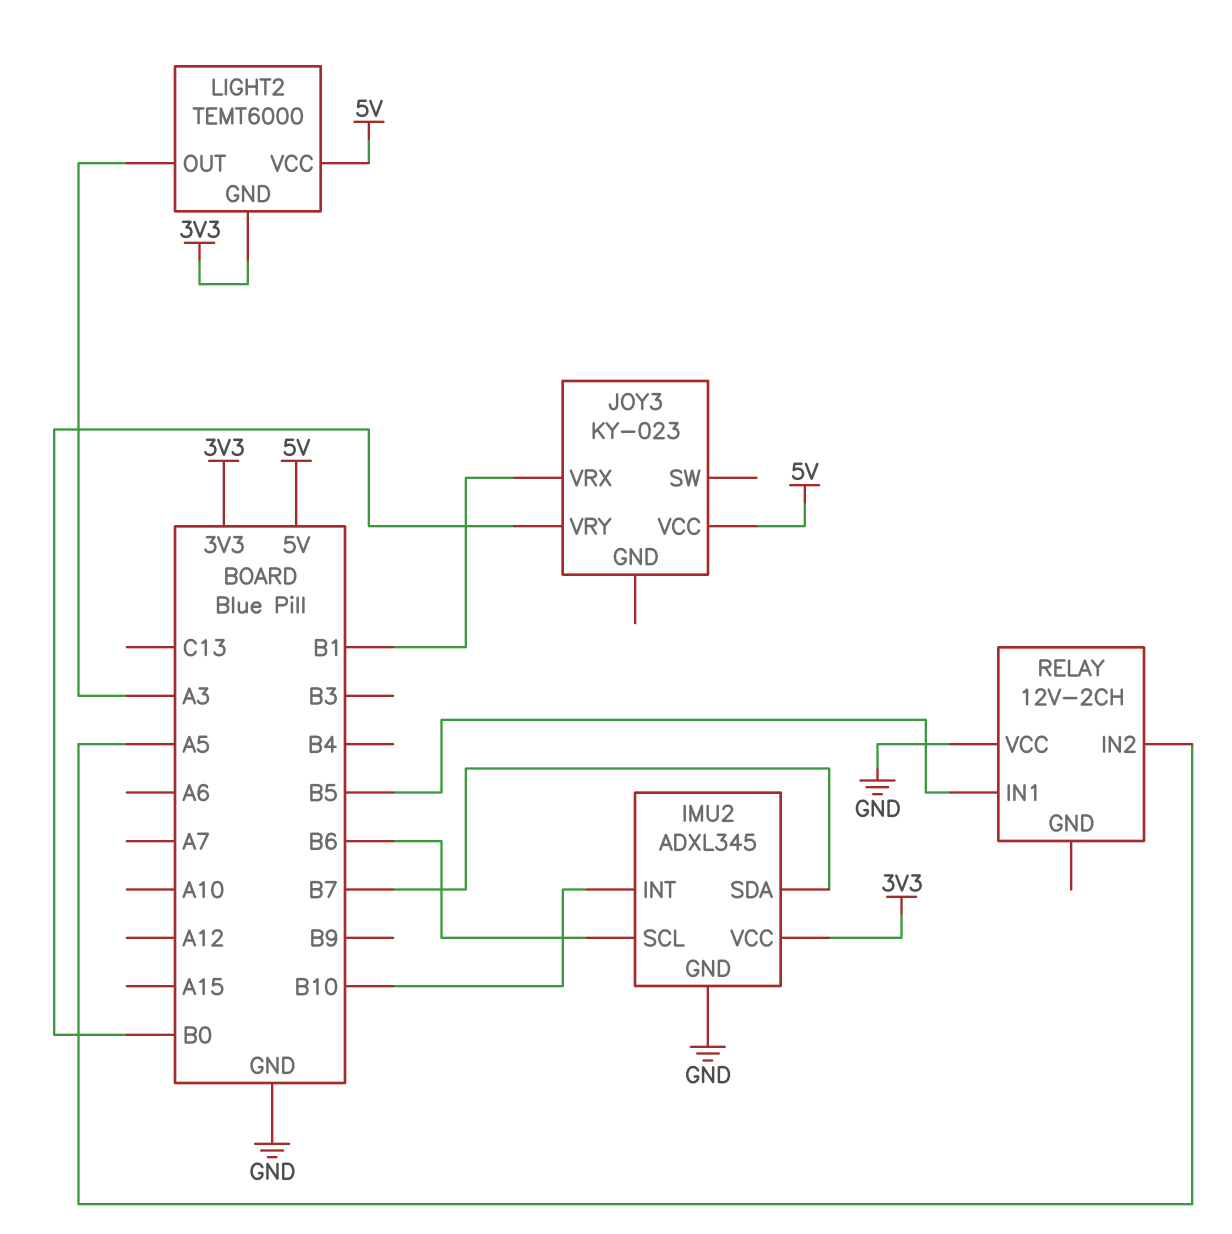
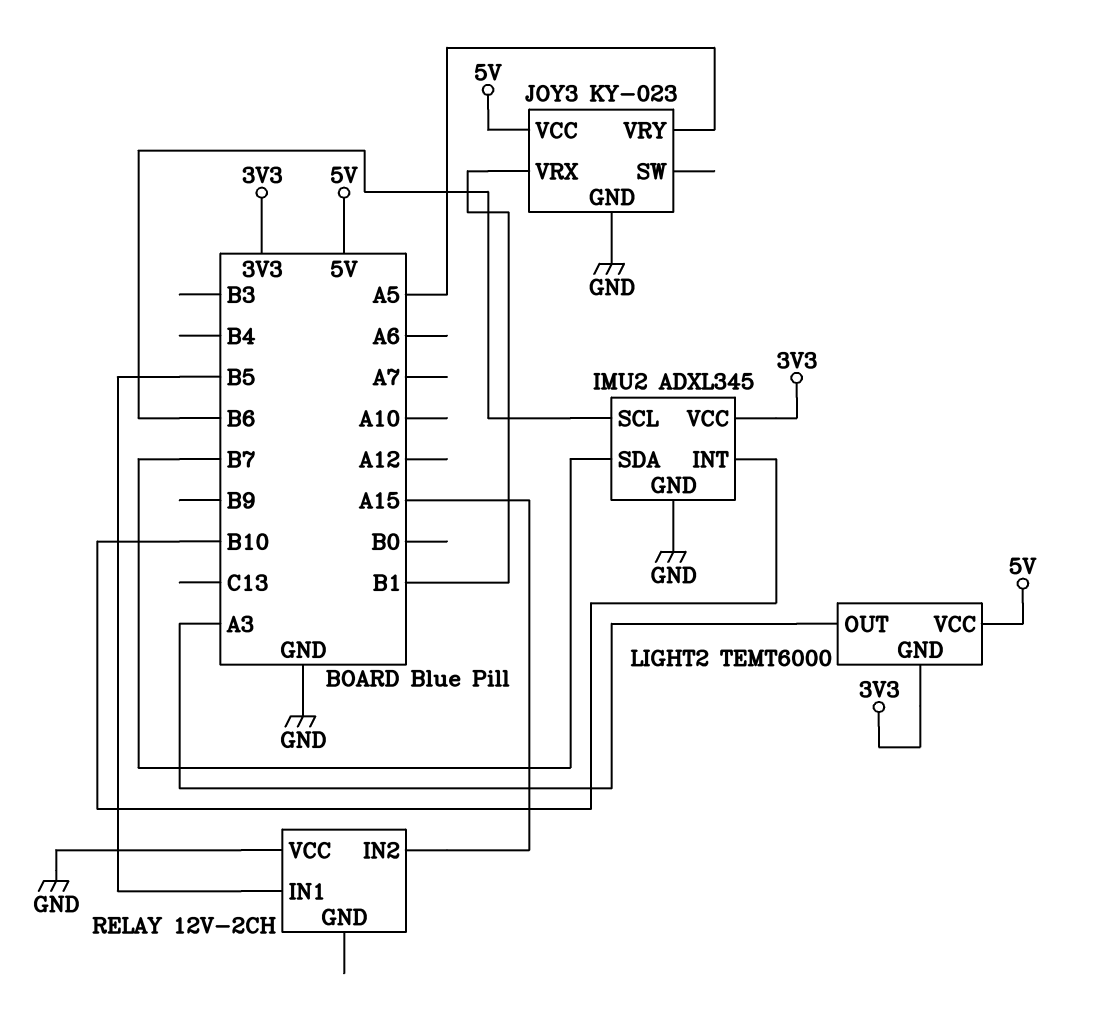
JOY3 pin GND: none -> GND
JOY3 pin VRY: B0 -> A5
RELAY pin IN2: A5 -> A15

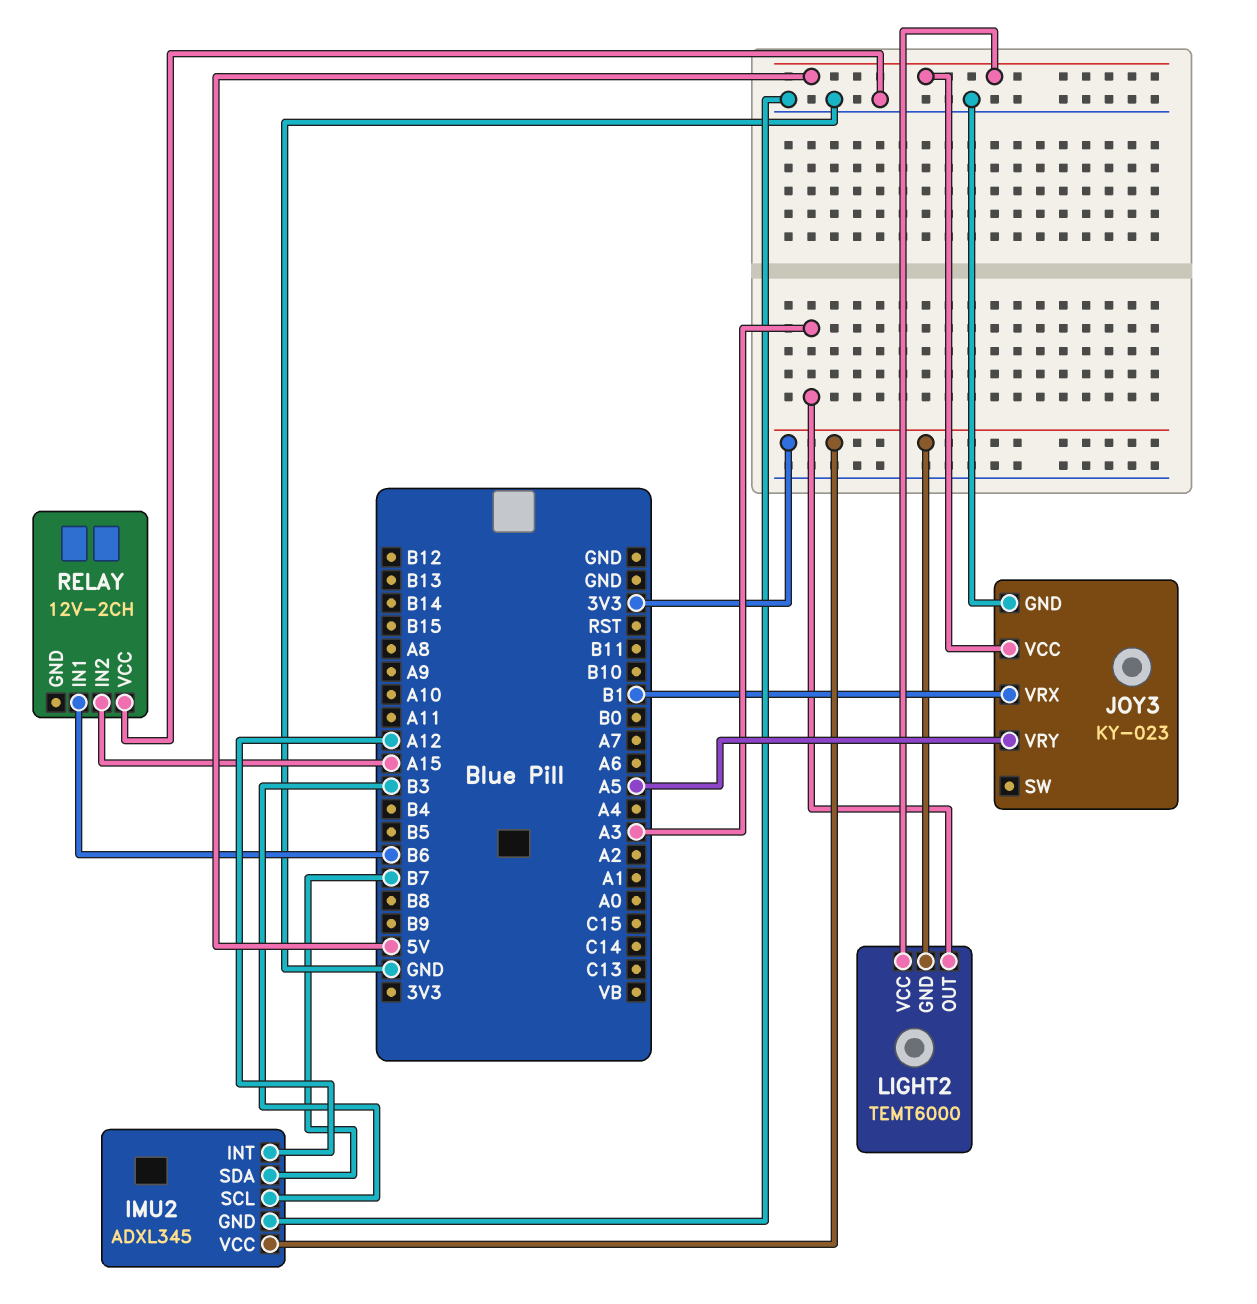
IMU2 pin INT: B10 -> A12
IMU2 pin SCL: B6 -> B3
RELAY pin IN1: B5 -> B6

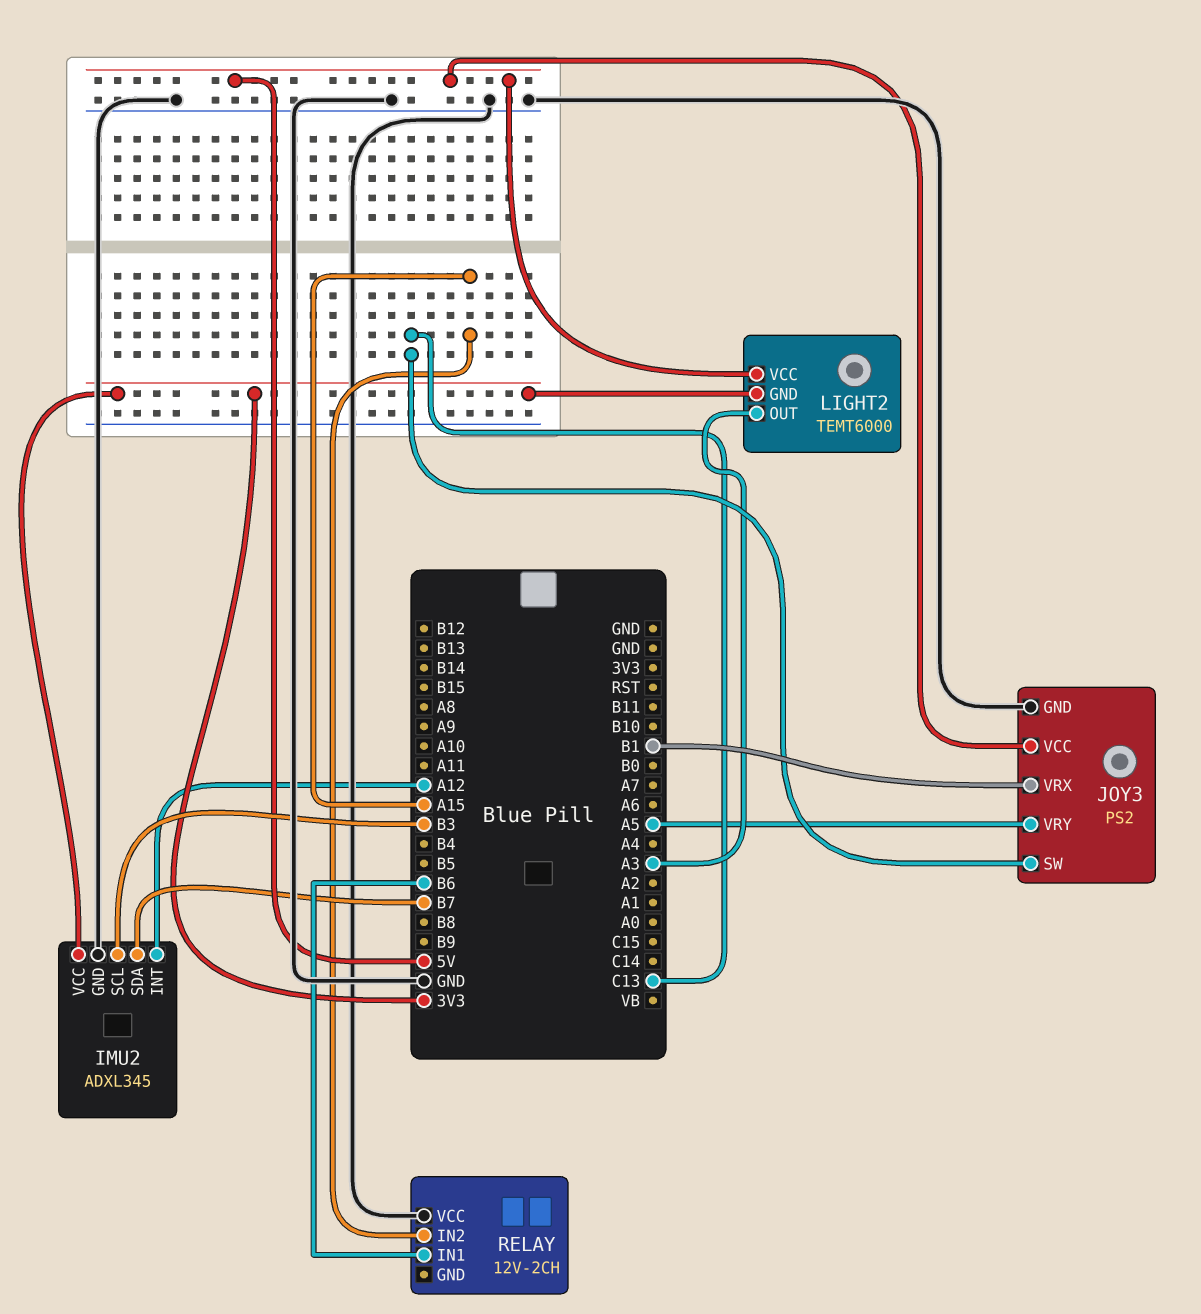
JOY3: KY-023 -> PS2
JOY3 pin SW: none -> C13

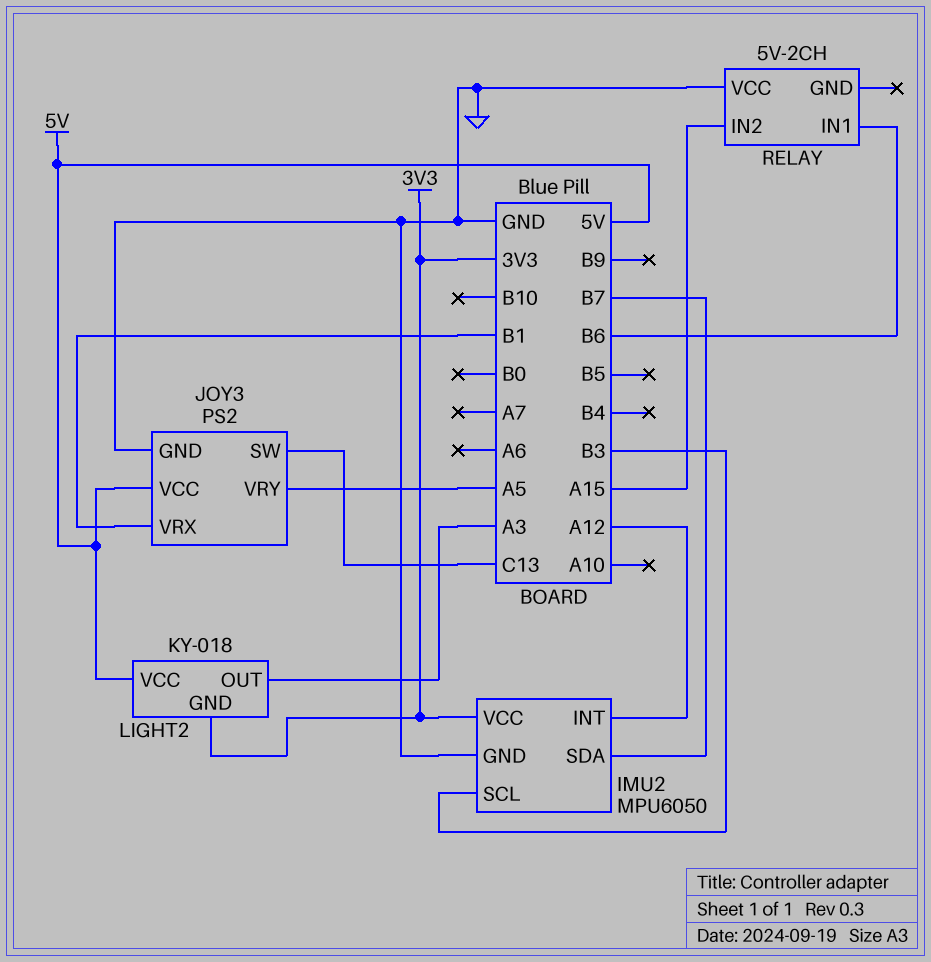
IMU2: ADXL345 -> MPU6050
LIGHT2: TEMT6000 -> KY-018
RELAY: 12V-2CH -> 5V-2CH

